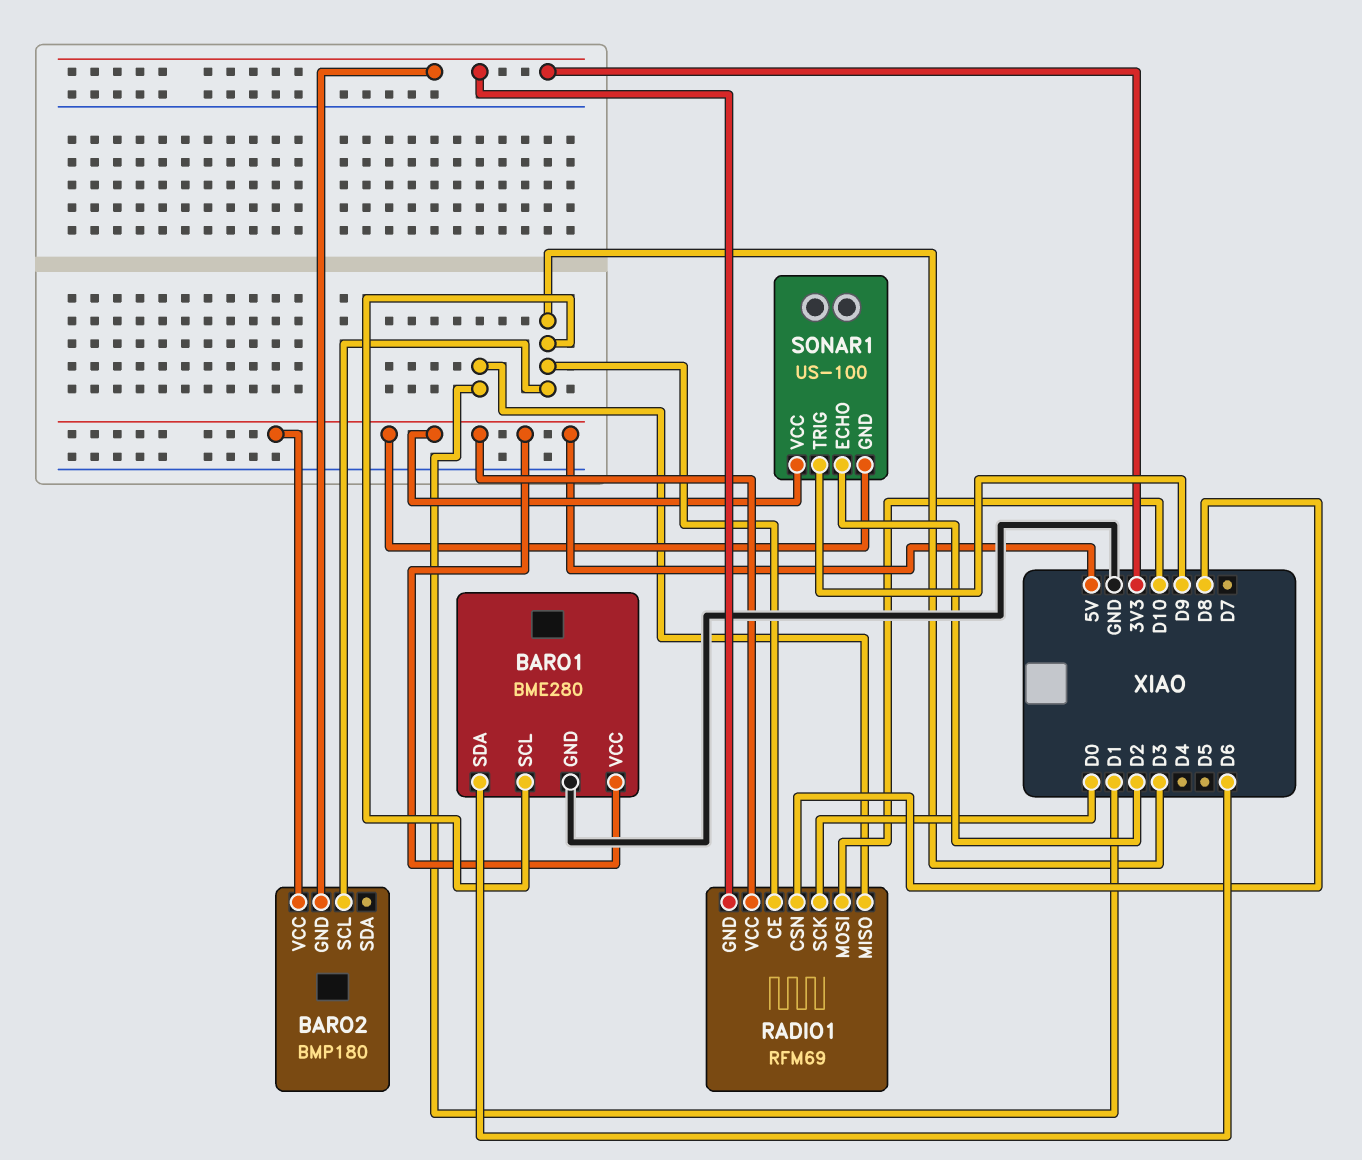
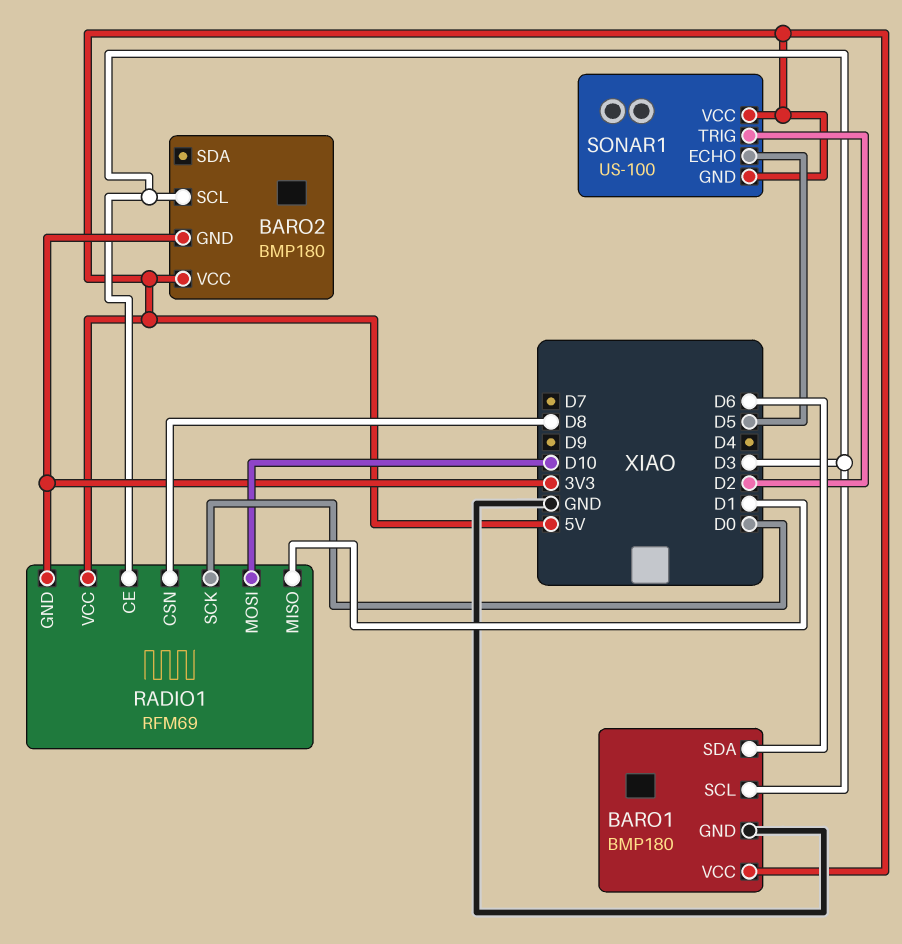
BARO1: BME280 -> BMP180
SONAR1 pin ECHO: D2 -> D5
SONAR1 pin TRIG: D9 -> D2

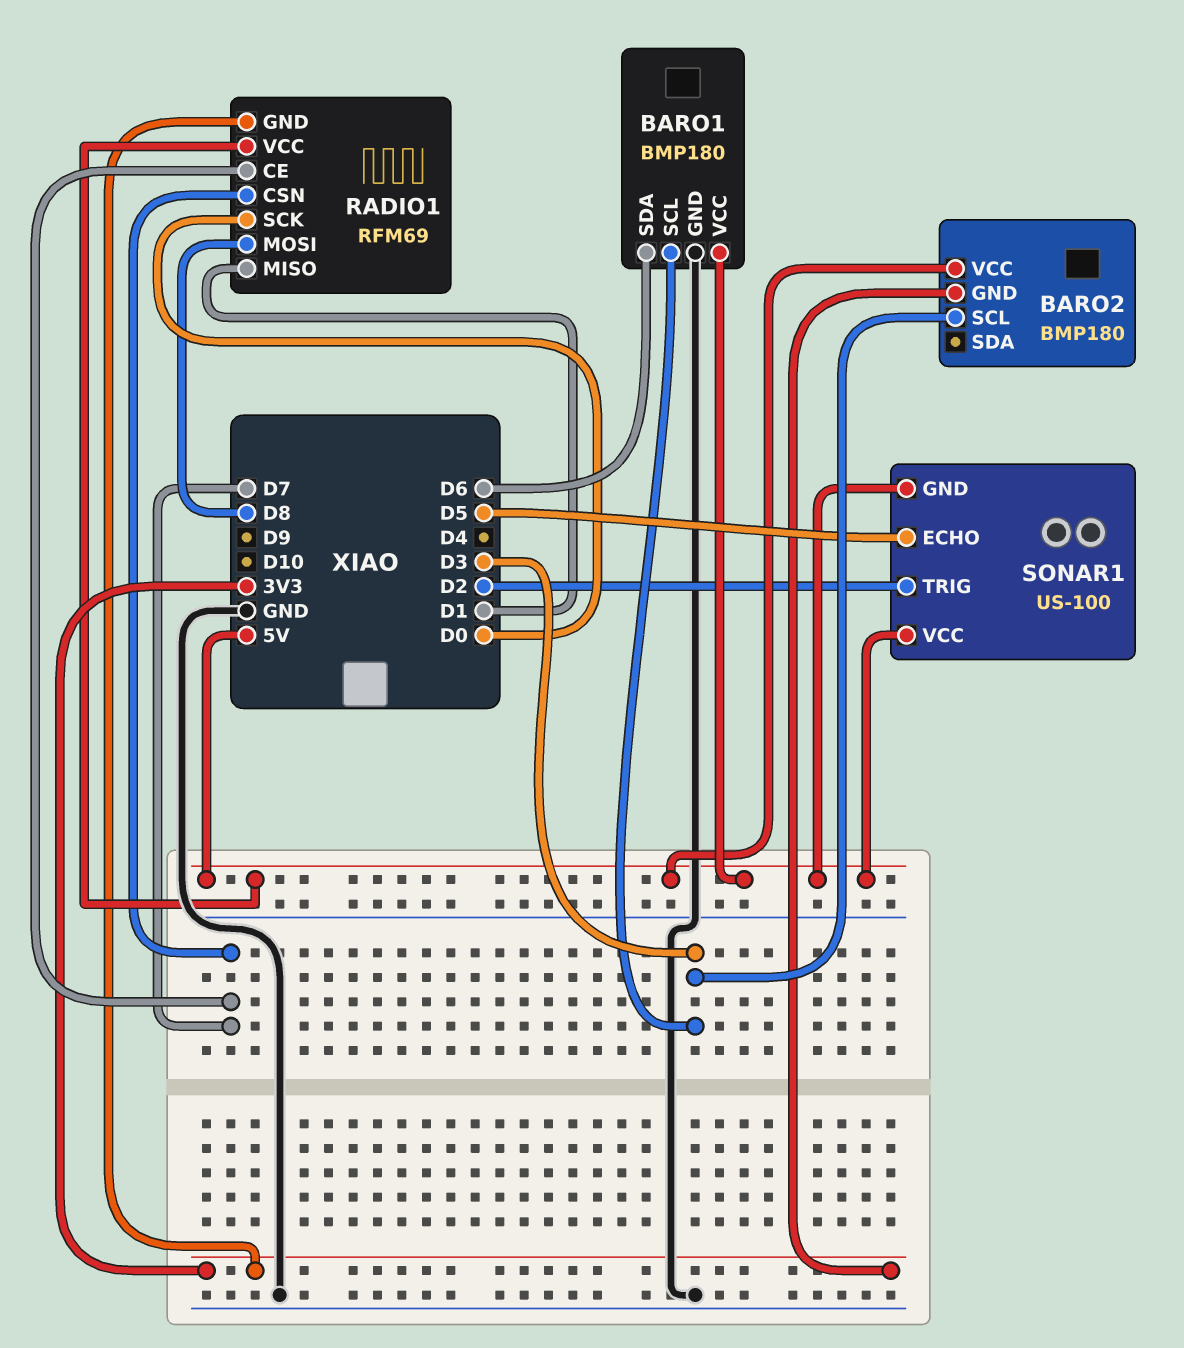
RADIO1 pin CE: D3 -> D7
RADIO1 pin CSN: D8 -> D7
RADIO1 pin MOSI: D10 -> D8

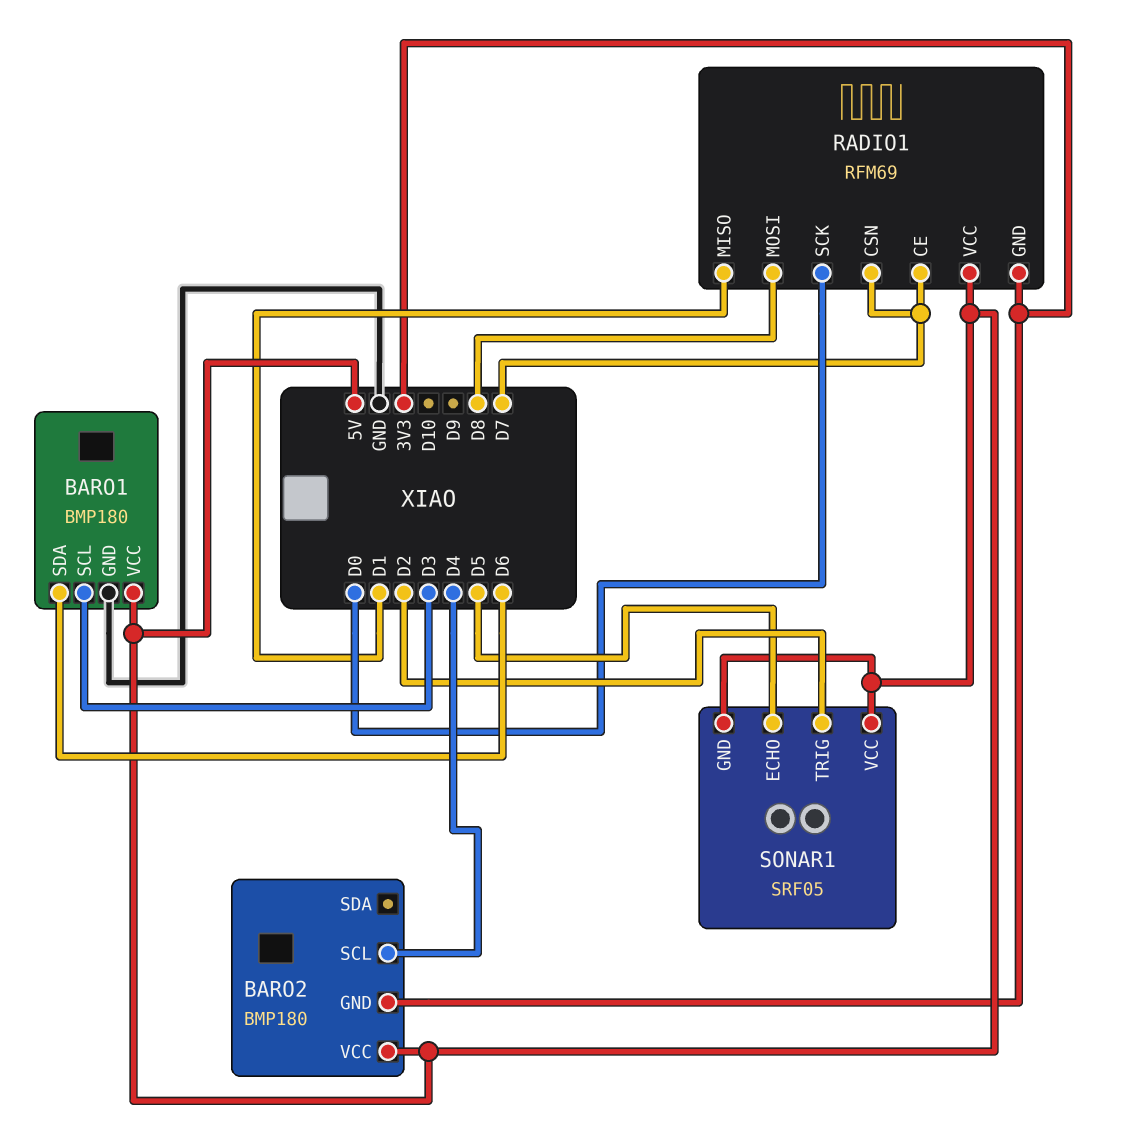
BARO2 pin SCL: D3 -> D4
SONAR1: US-100 -> SRF05

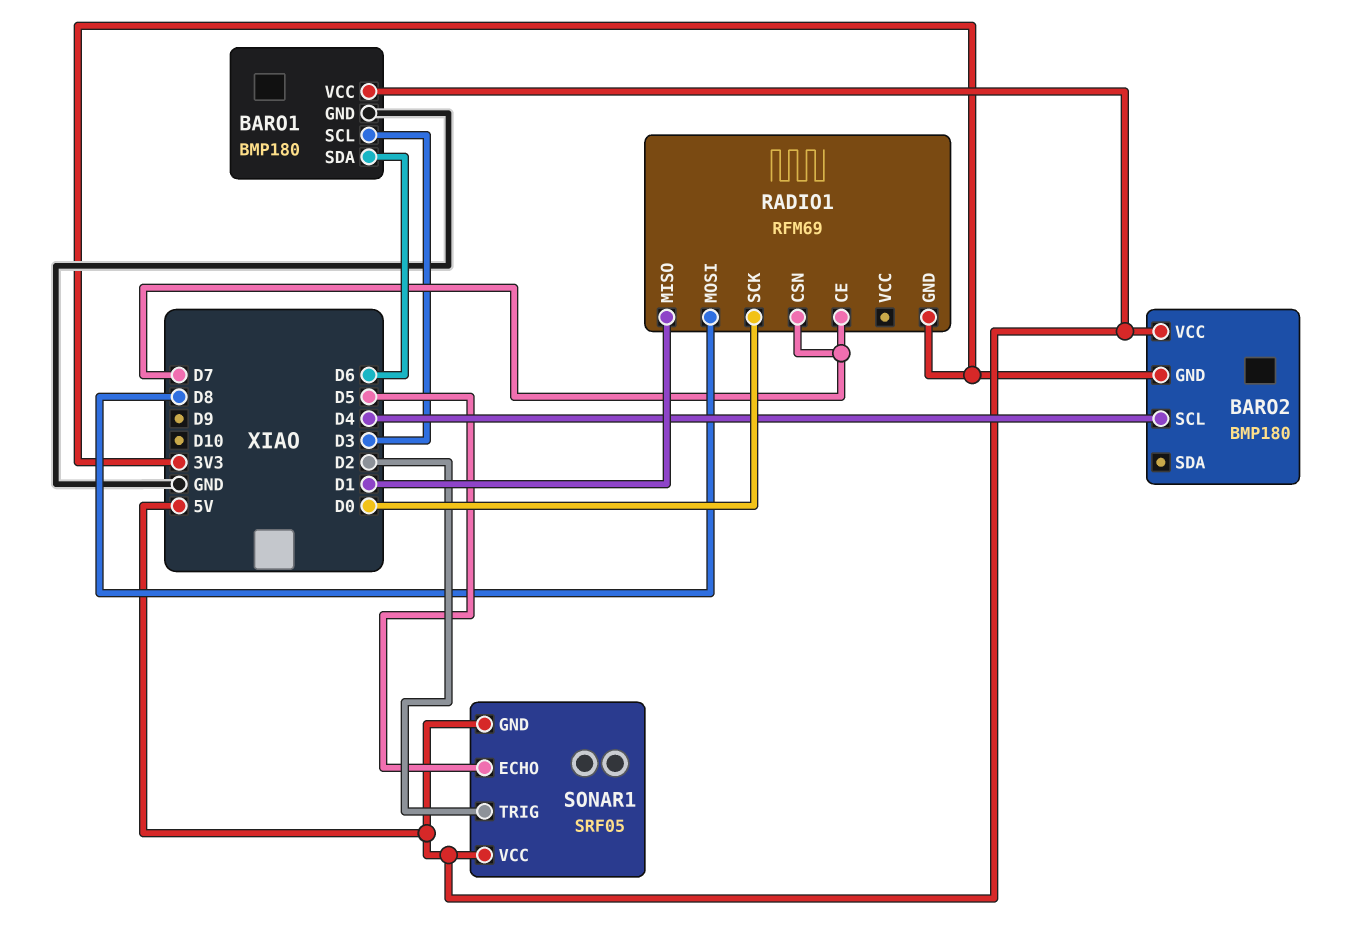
RADIO1 pin VCC: 5V -> none

